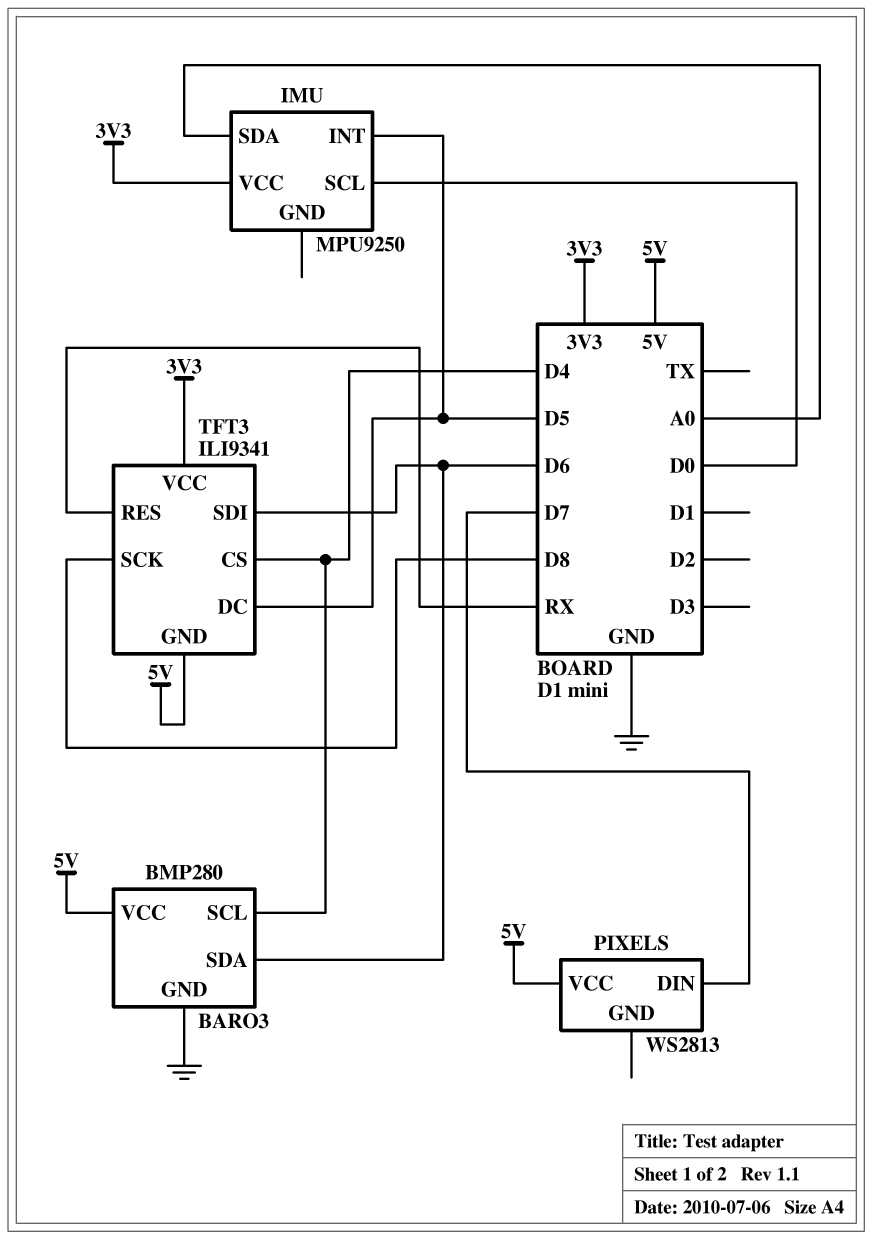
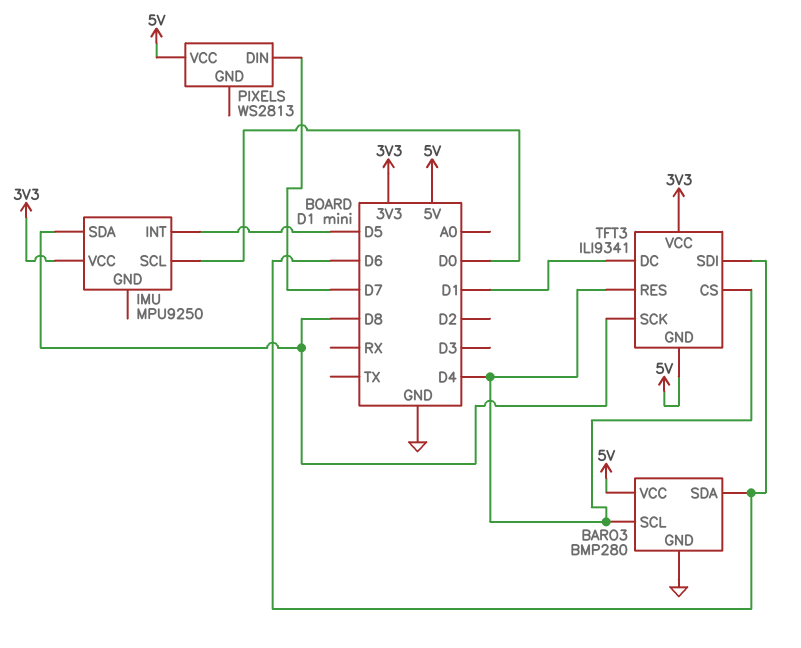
IMU pin SDA: A0 -> D8
TFT3 pin DC: D5 -> D1
TFT3 pin RES: RX -> D4

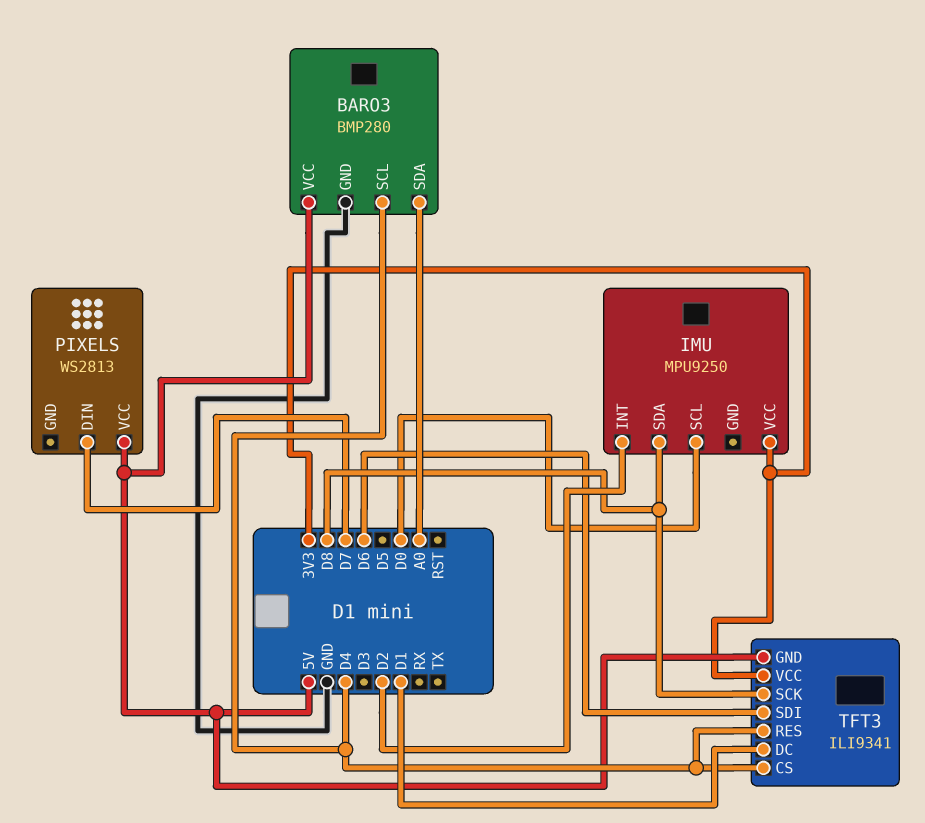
BARO3 pin SDA: D6 -> A0
IMU pin INT: D5 -> D2

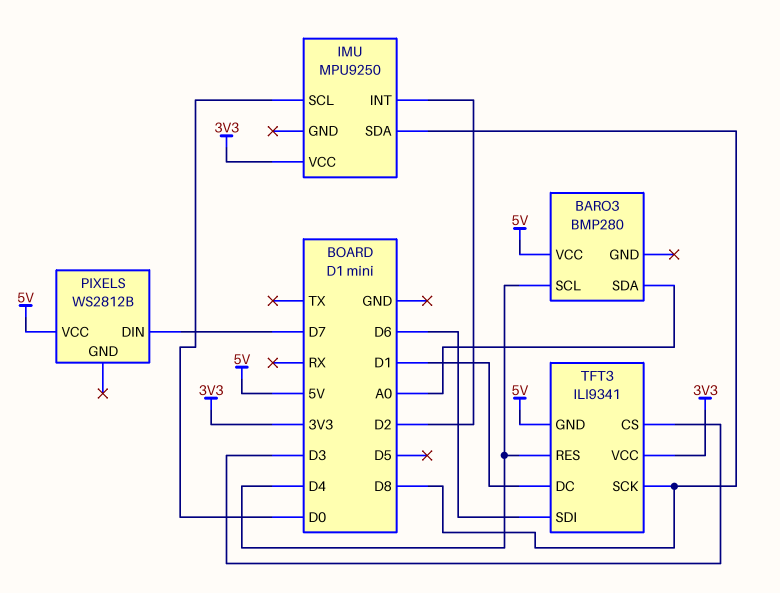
BARO3 pin GND: GND -> none
PIXELS: WS2813 -> WS2812B
TFT3 pin CS: D4 -> D3

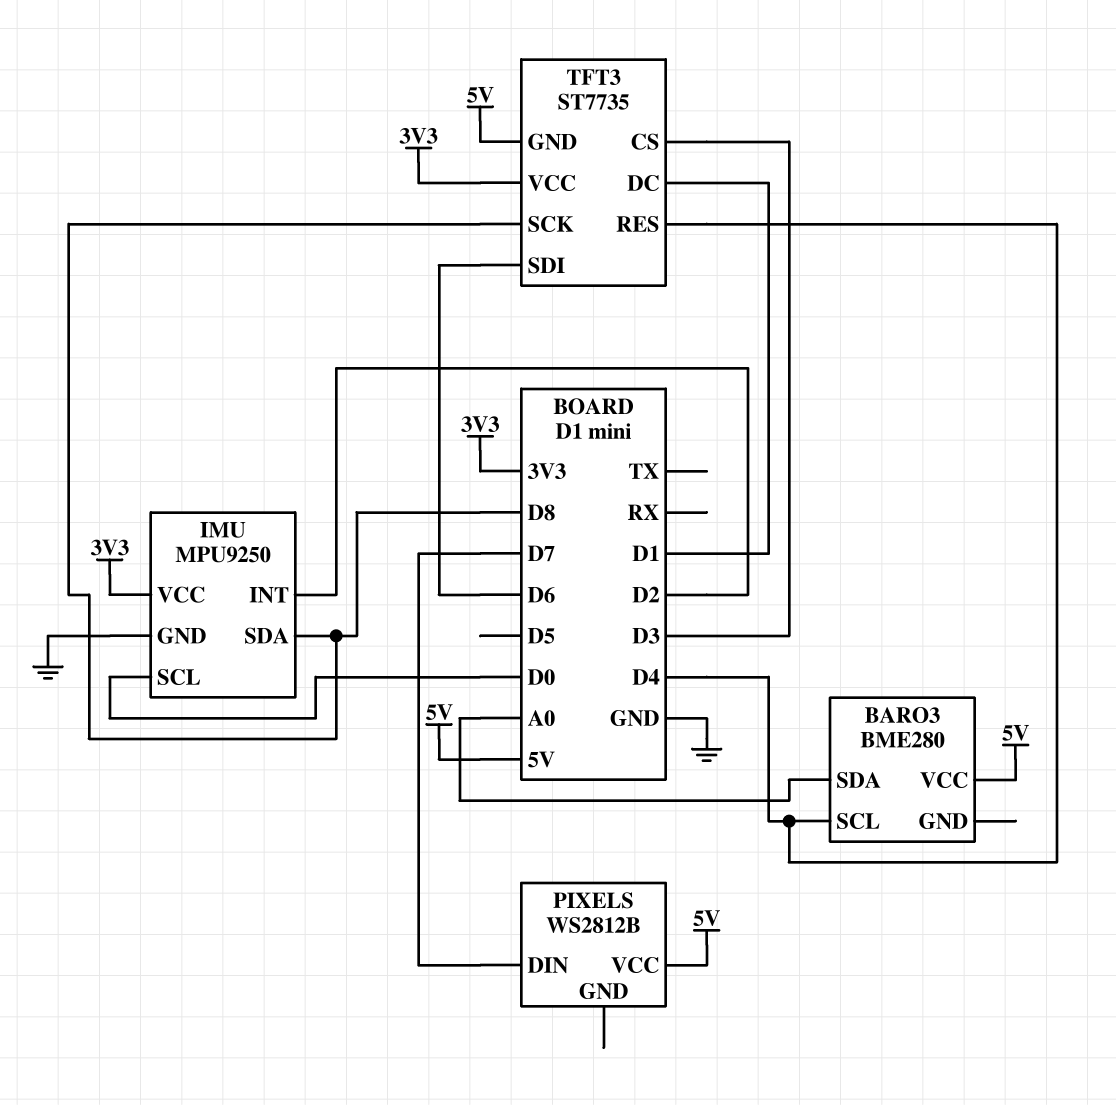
BARO3: BMP280 -> BME280
IMU pin GND: none -> GND
TFT3: ILI9341 -> ST7735

